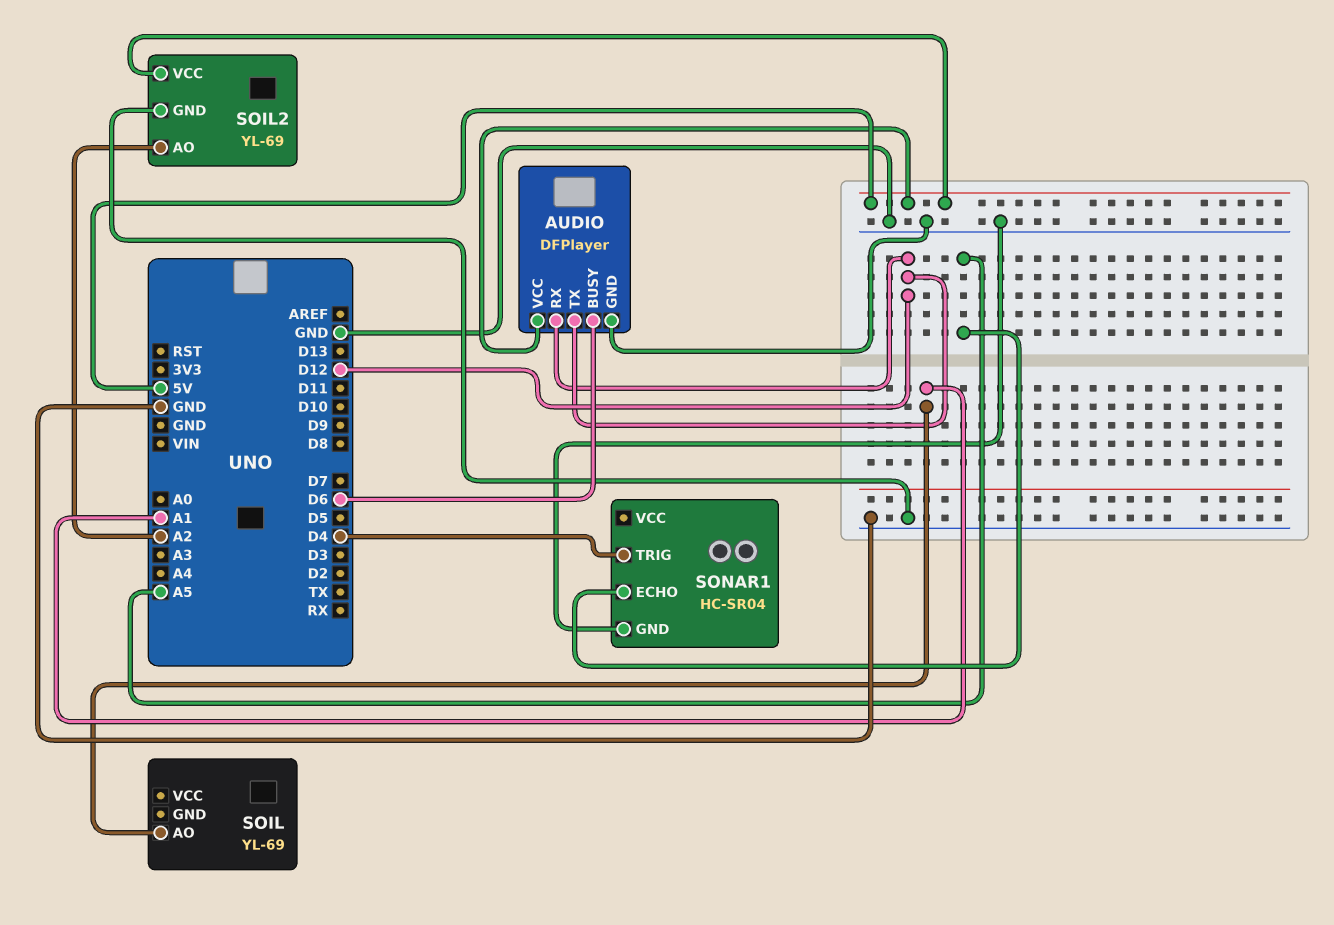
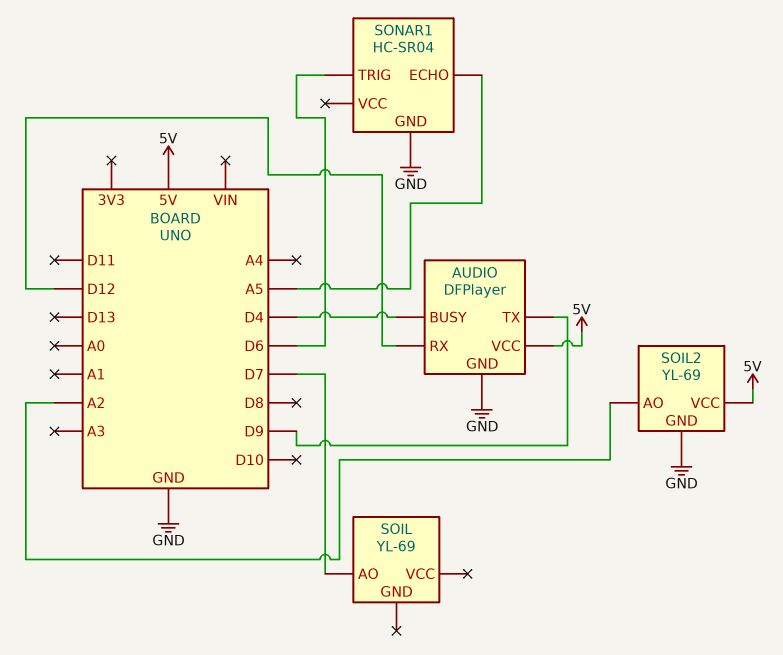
AUDIO pin BUSY: D6 -> D4
AUDIO pin TX: D12 -> D9
SOIL pin AO: A1 -> D7
SONAR1 pin TRIG: D4 -> D6

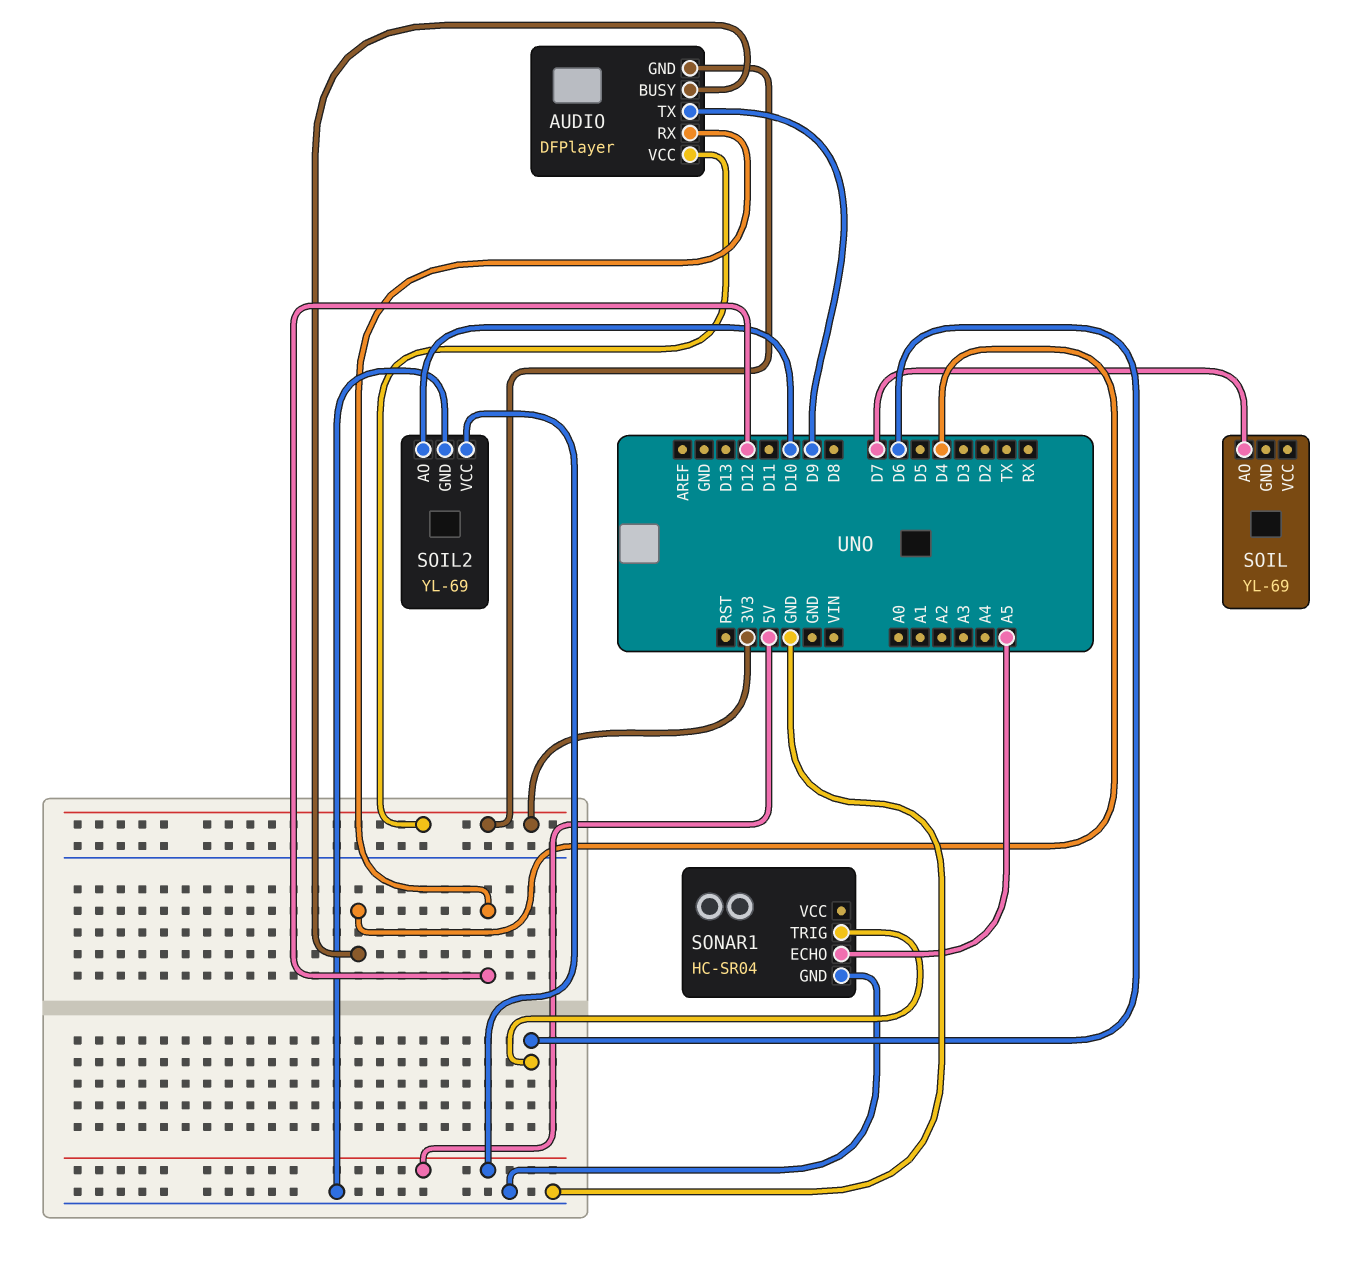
AUDIO pin GND: GND -> 3V3
AUDIO pin VCC: 5V -> 3V3
SOIL2 pin AO: A2 -> D10

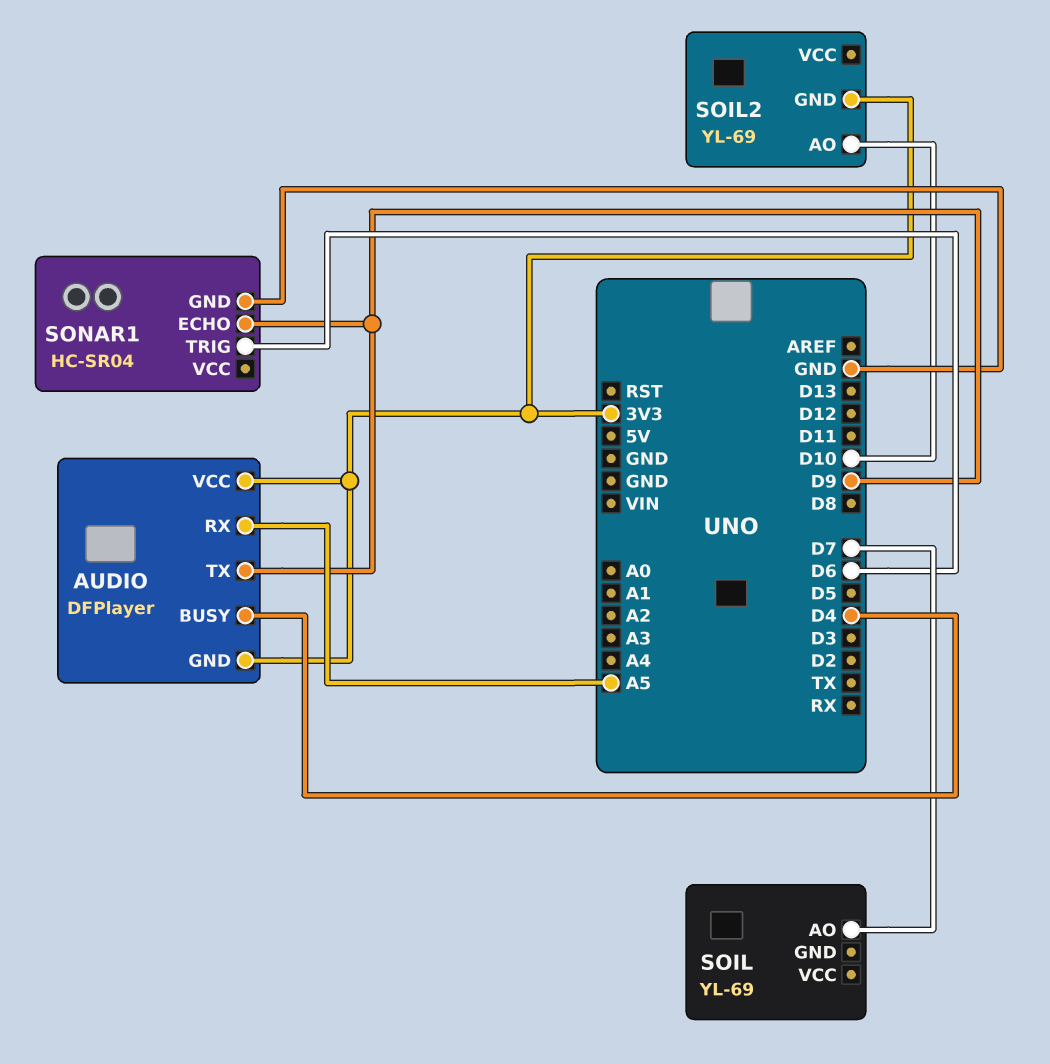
AUDIO pin RX: D12 -> A5
SOIL2 pin GND: GND -> 3V3
SOIL2 pin VCC: 5V -> none
SONAR1 pin ECHO: A5 -> D9

